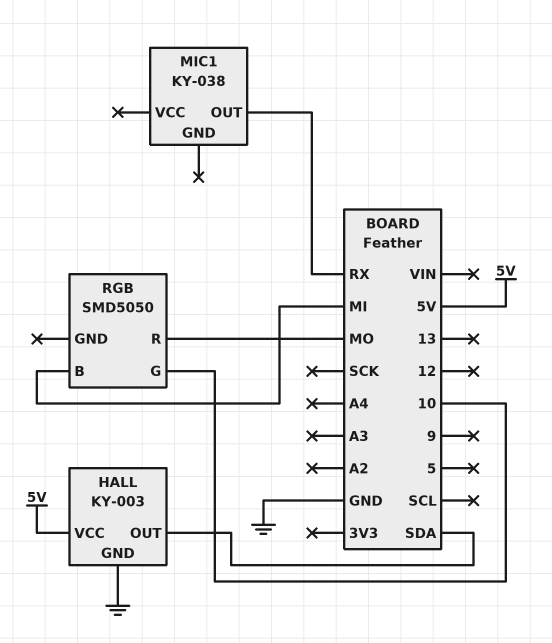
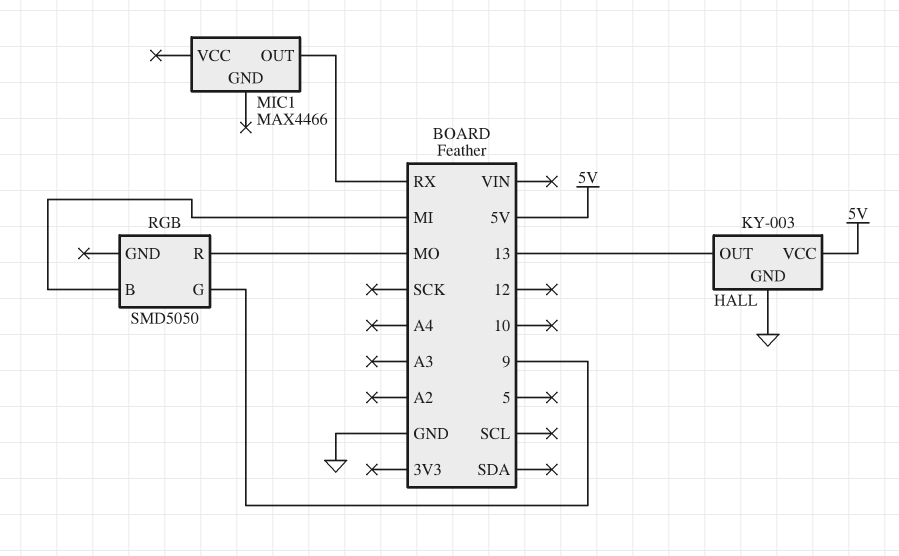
HALL pin OUT: SDA -> 13
MIC1: KY-038 -> MAX4466
RGB pin G: 10 -> 9

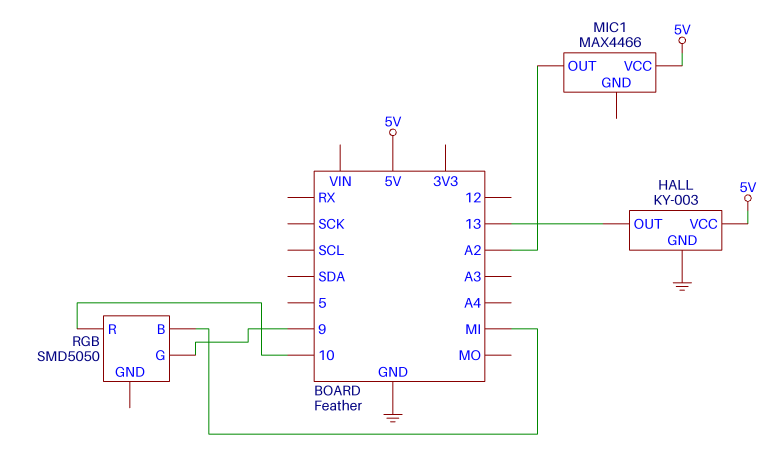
MIC1 pin OUT: RX -> A2
MIC1 pin VCC: none -> 5V
RGB pin R: MO -> 10

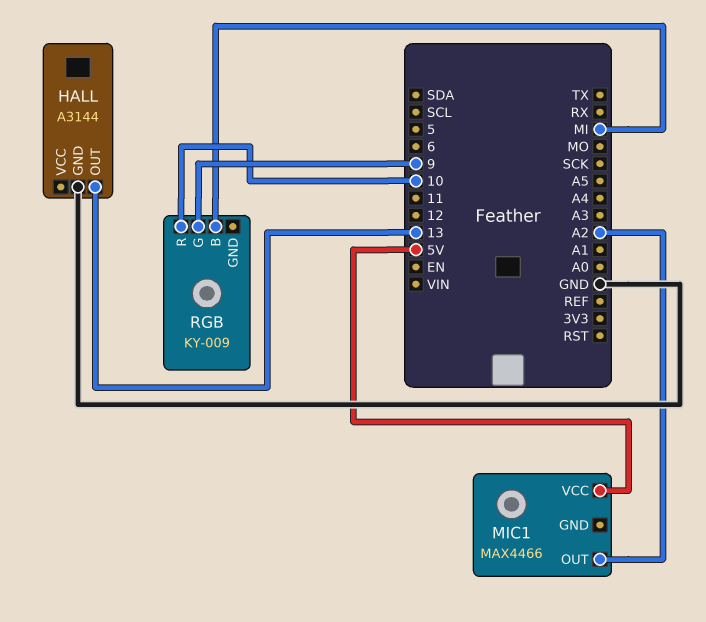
HALL: KY-003 -> A3144
HALL pin VCC: 5V -> none
RGB: SMD5050 -> KY-009

